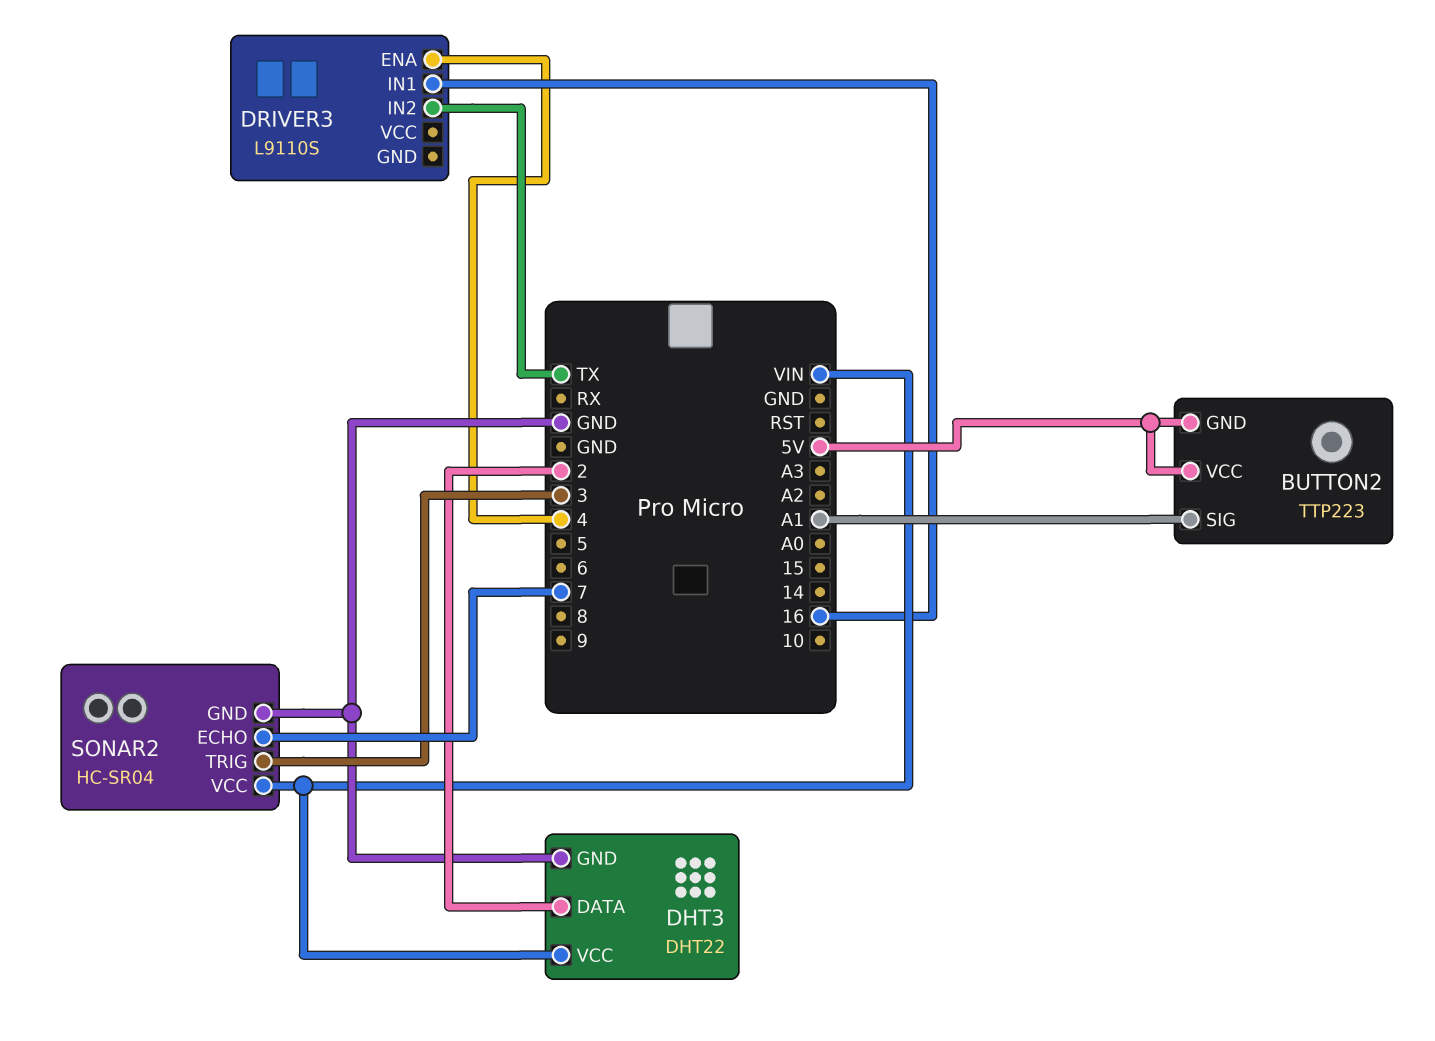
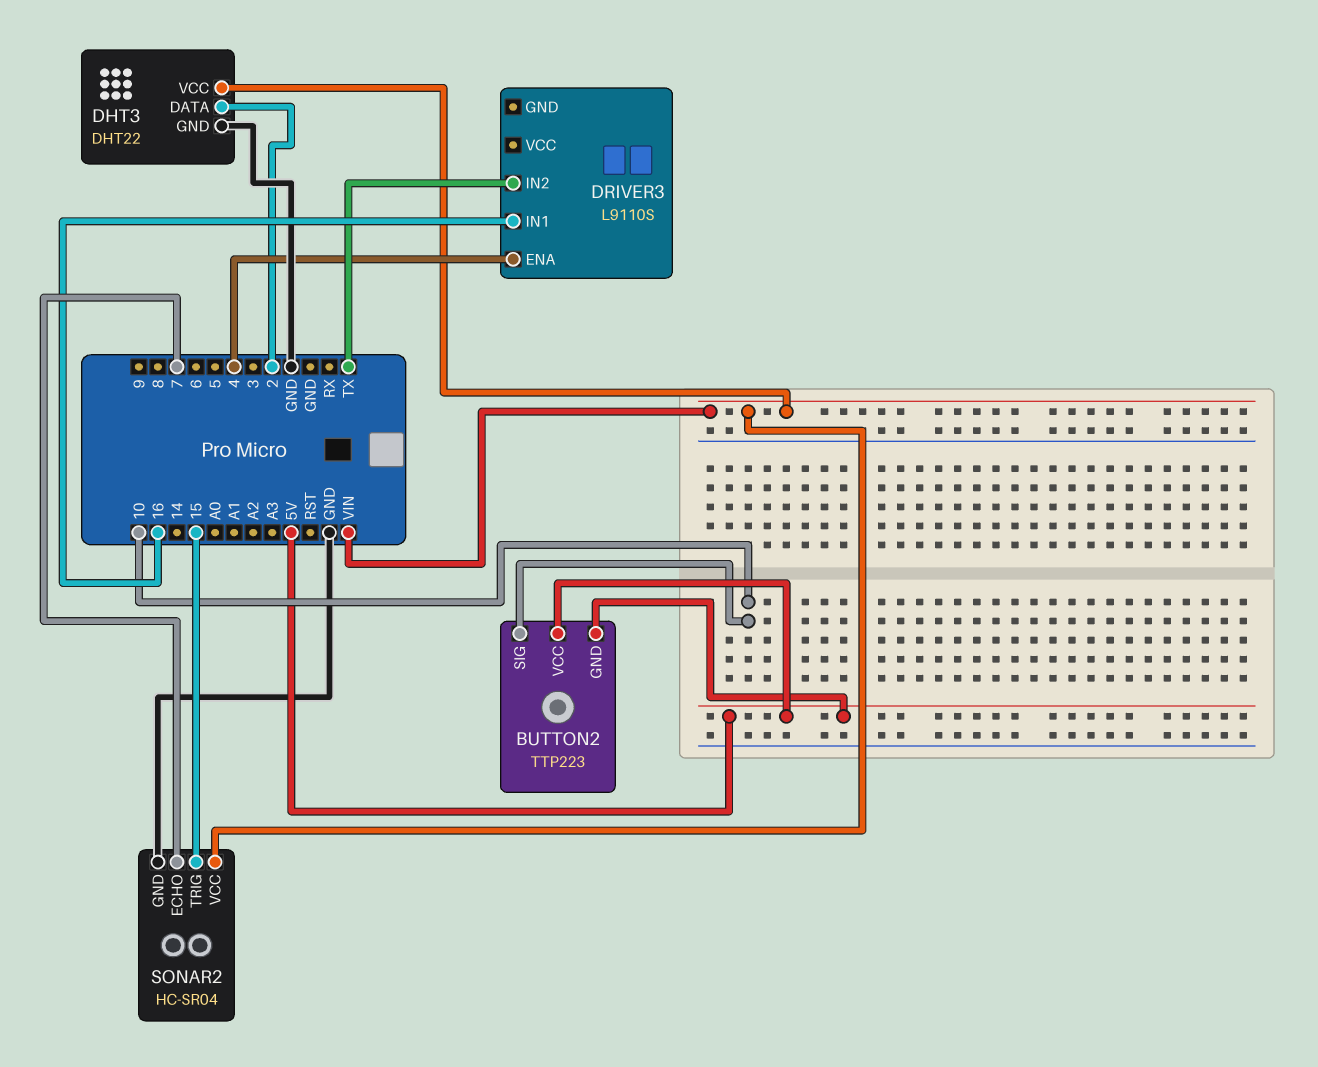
BUTTON2 pin SIG: A1 -> 10
SONAR2 pin TRIG: 3 -> 15

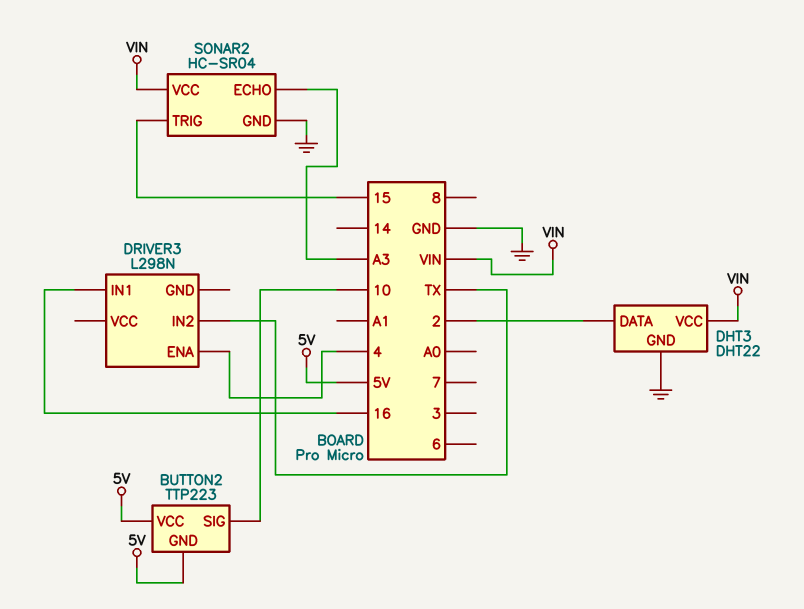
DRIVER3: L9110S -> L298N
SONAR2 pin ECHO: 7 -> A3

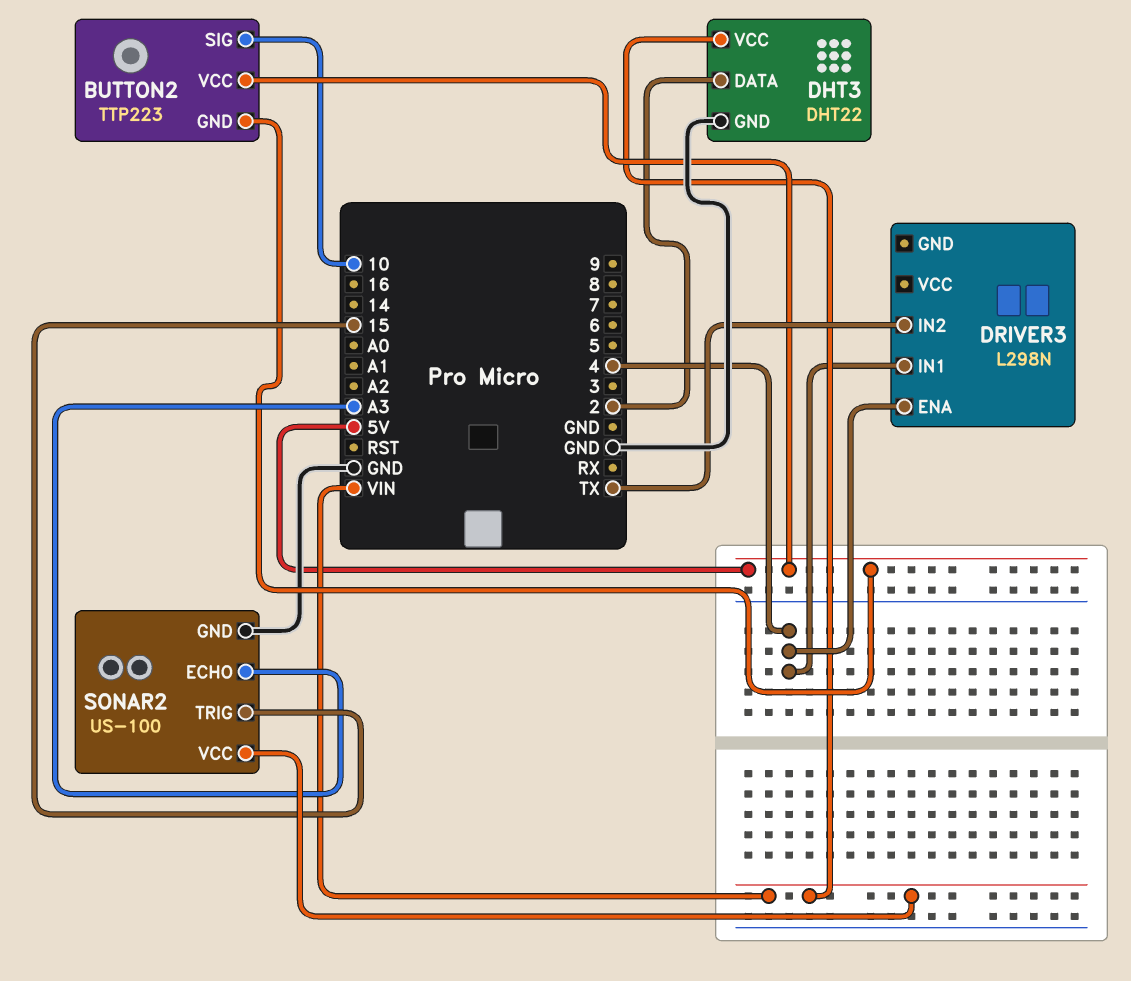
DRIVER3 pin IN1: 16 -> 4
SONAR2: HC-SR04 -> US-100

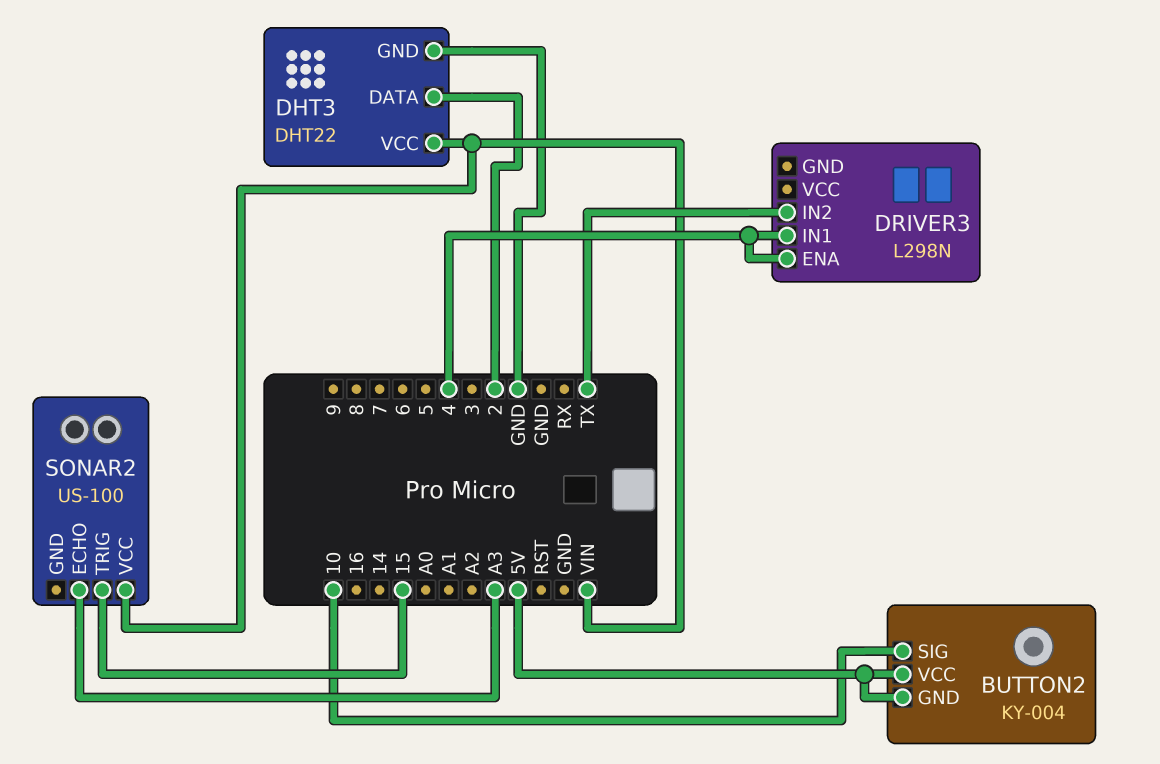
BUTTON2: TTP223 -> KY-004
SONAR2 pin GND: GND -> none

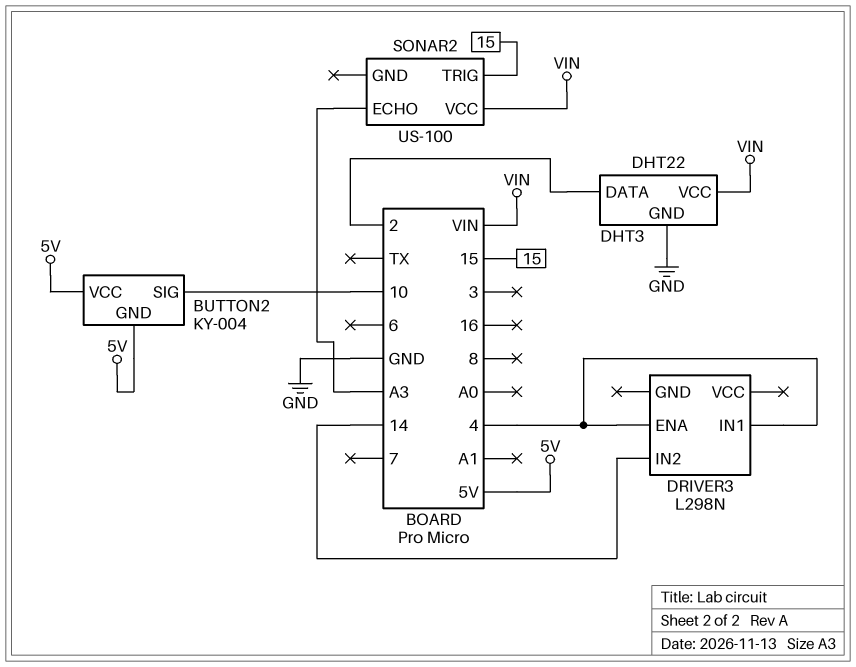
DRIVER3 pin IN2: TX -> 14

